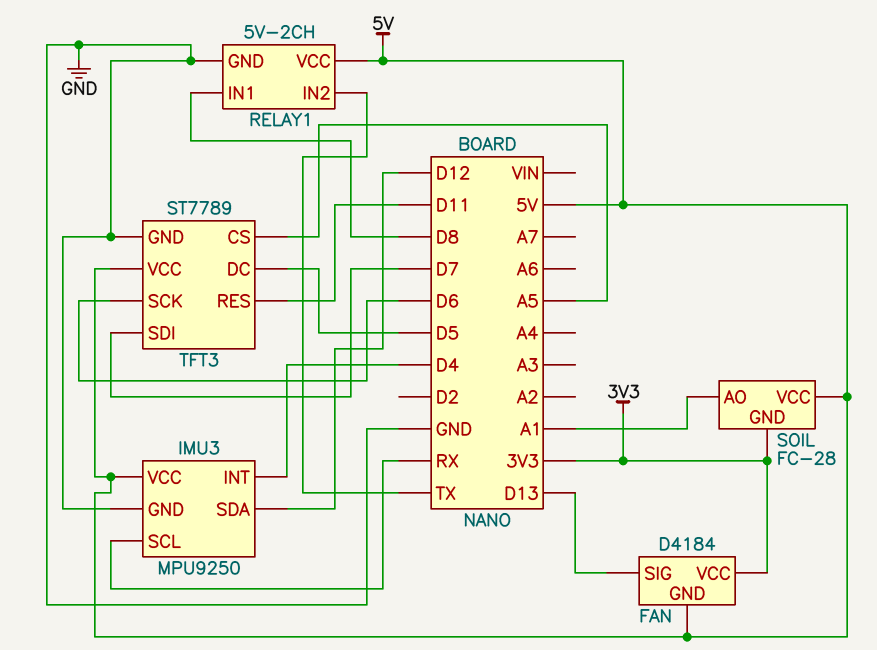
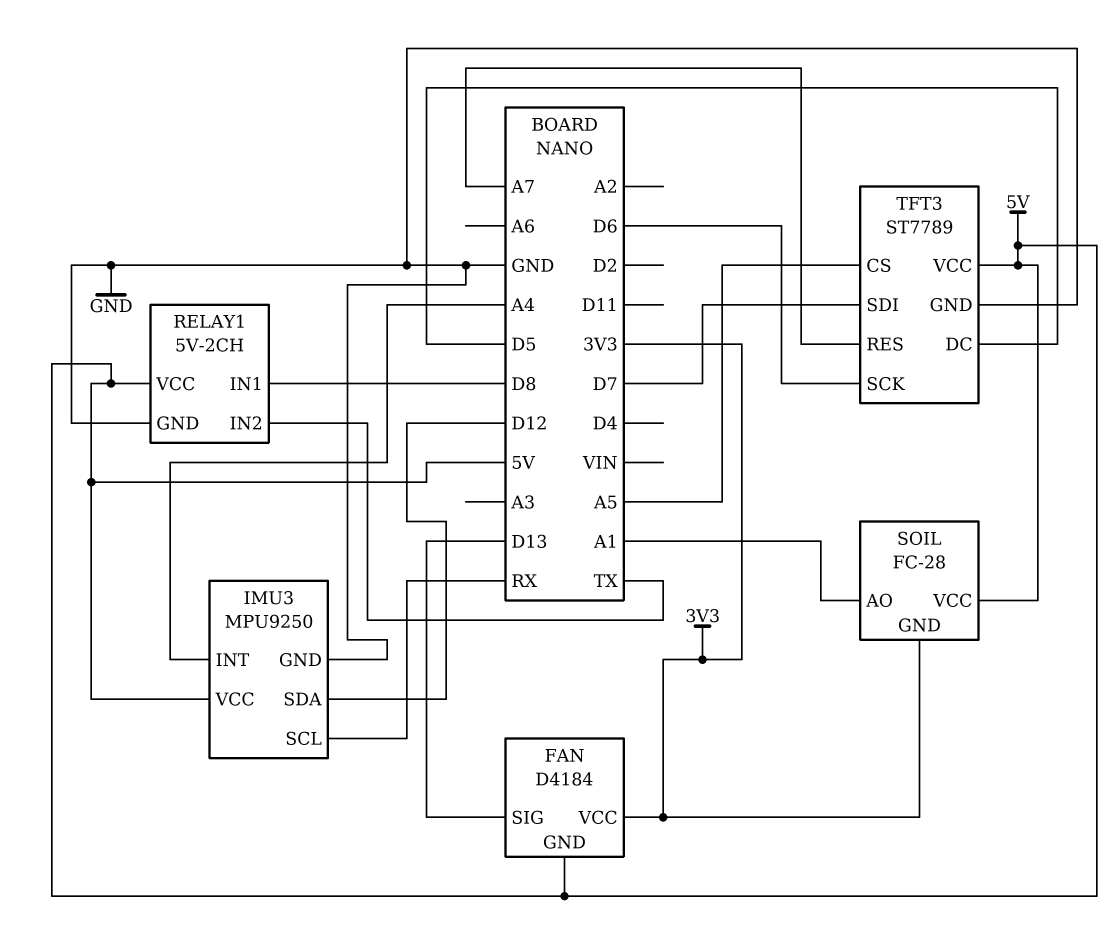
IMU3 pin INT: D4 -> A4
TFT3 pin RES: D11 -> A7

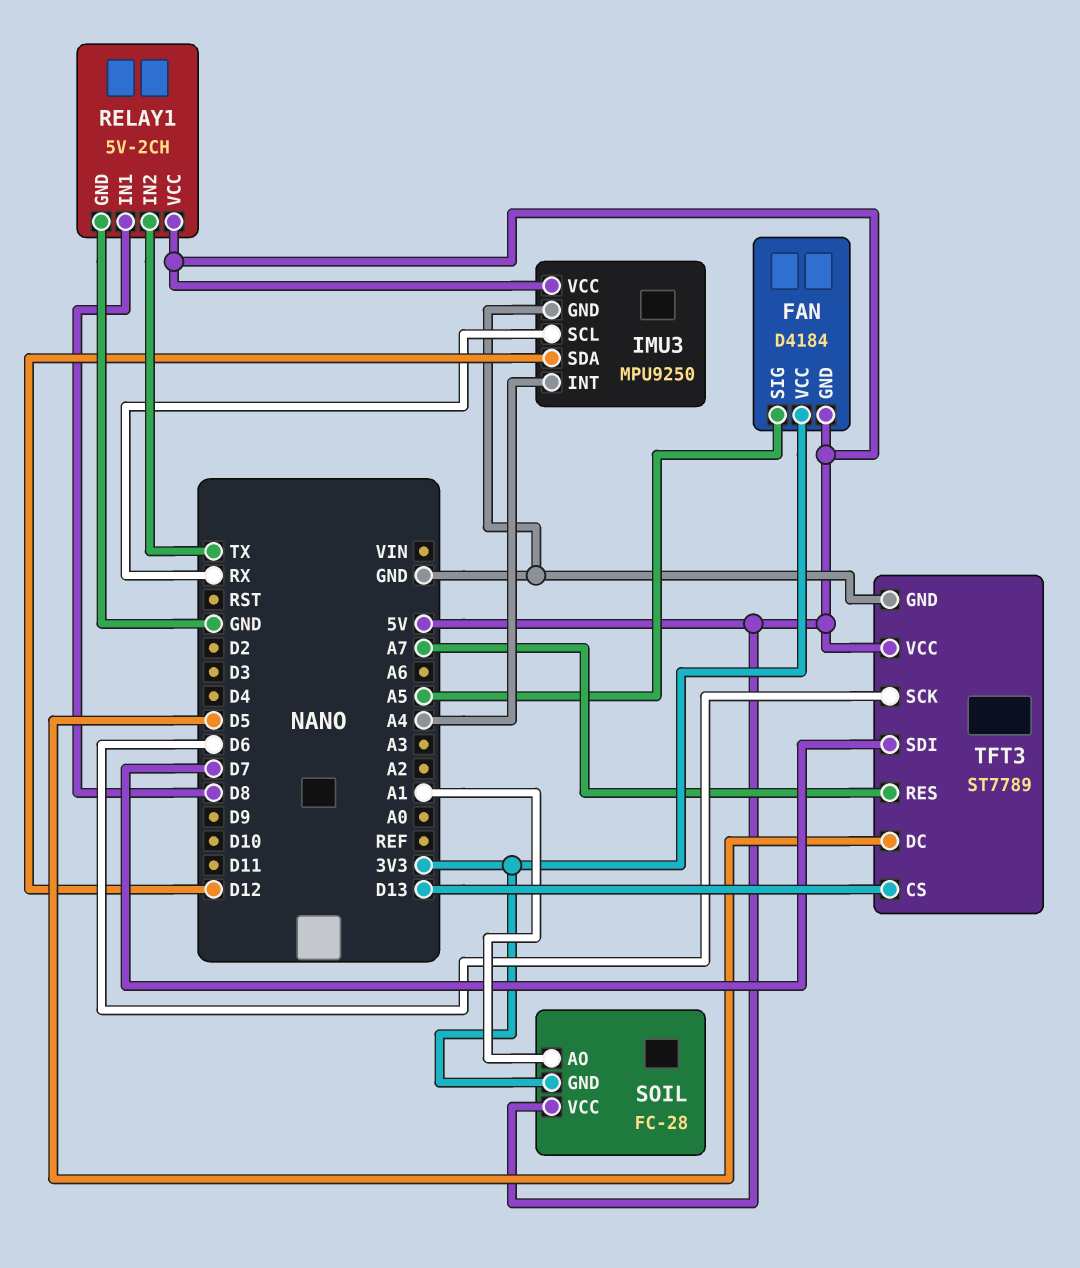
FAN pin SIG: D13 -> A5
TFT3 pin CS: A5 -> D13

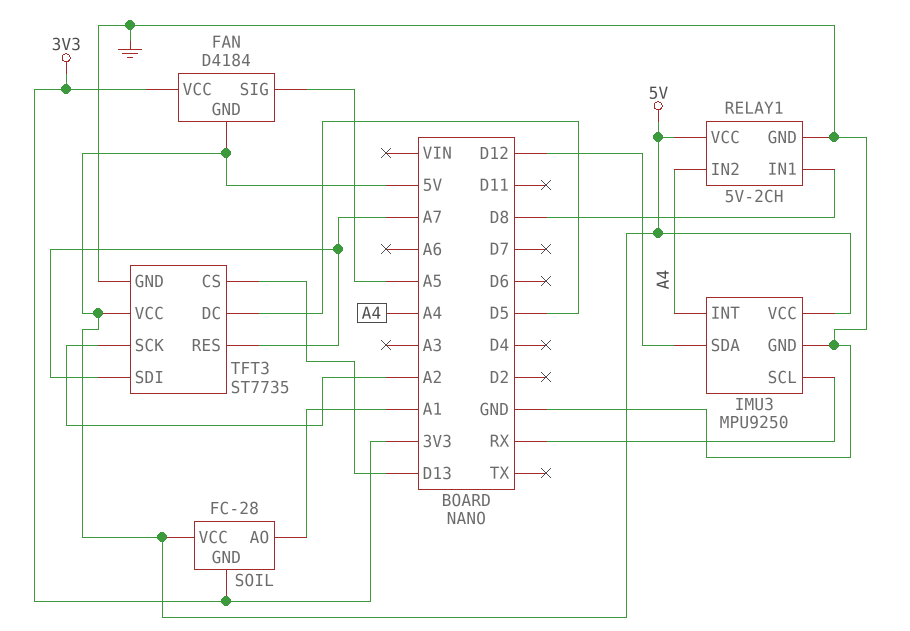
RELAY1 pin IN2: TX -> A4
TFT3: ST7789 -> ST7735
TFT3 pin SCK: D6 -> A2
TFT3 pin SDI: D7 -> A7

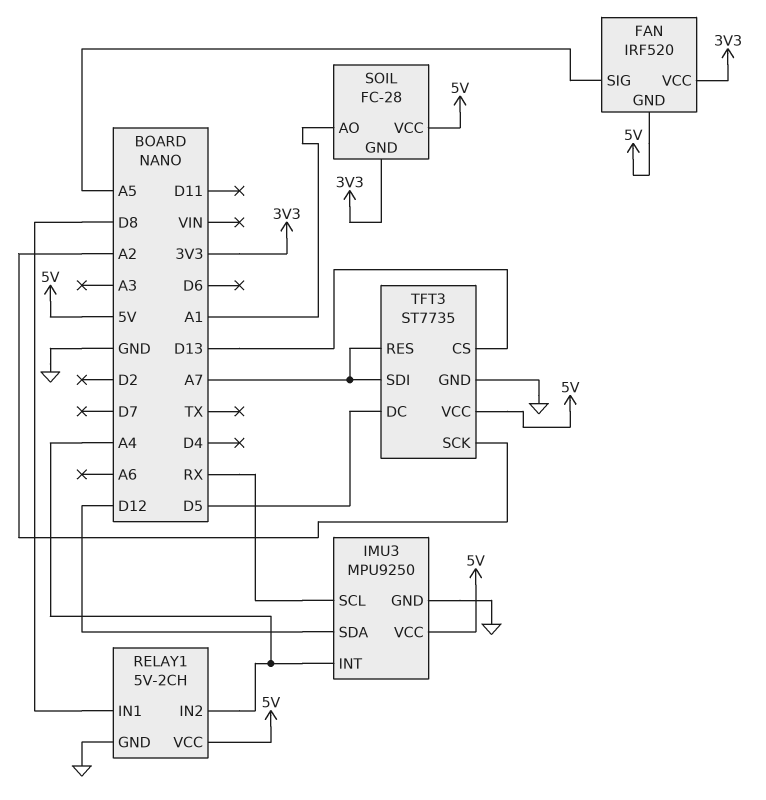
FAN: D4184 -> IRF520

